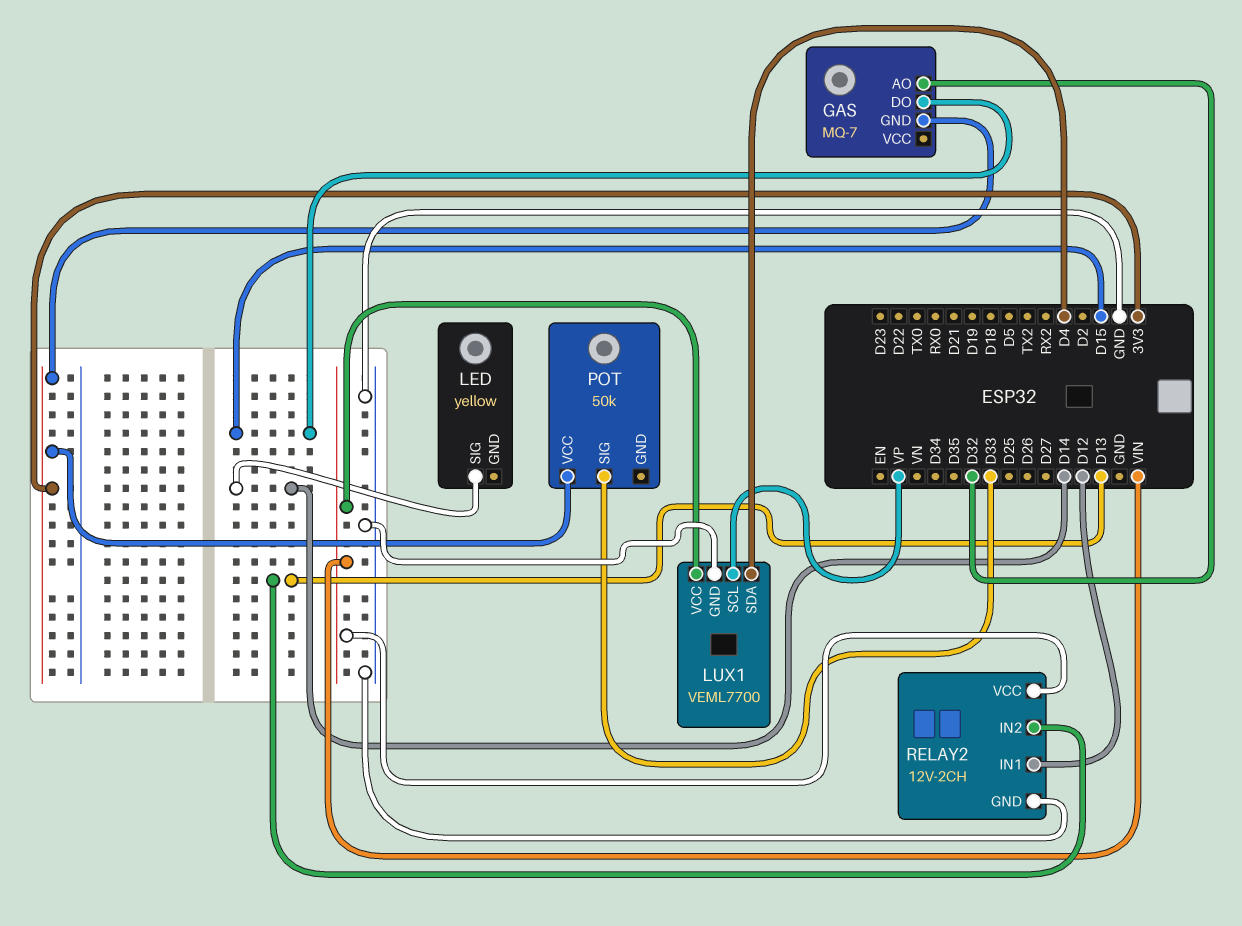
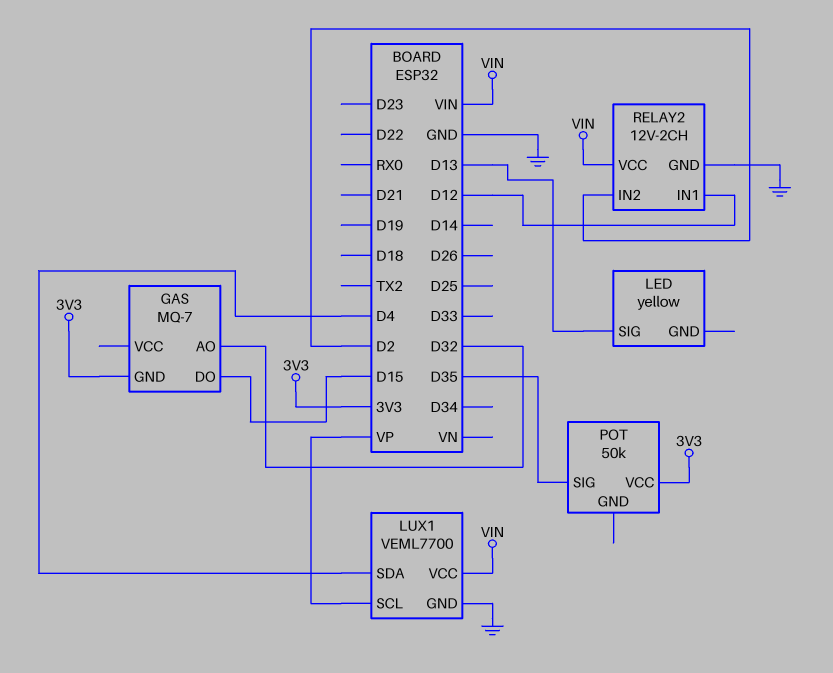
LED pin SIG: D14 -> D13
POT pin SIG: D33 -> D35
RELAY2 pin IN2: D13 -> D2

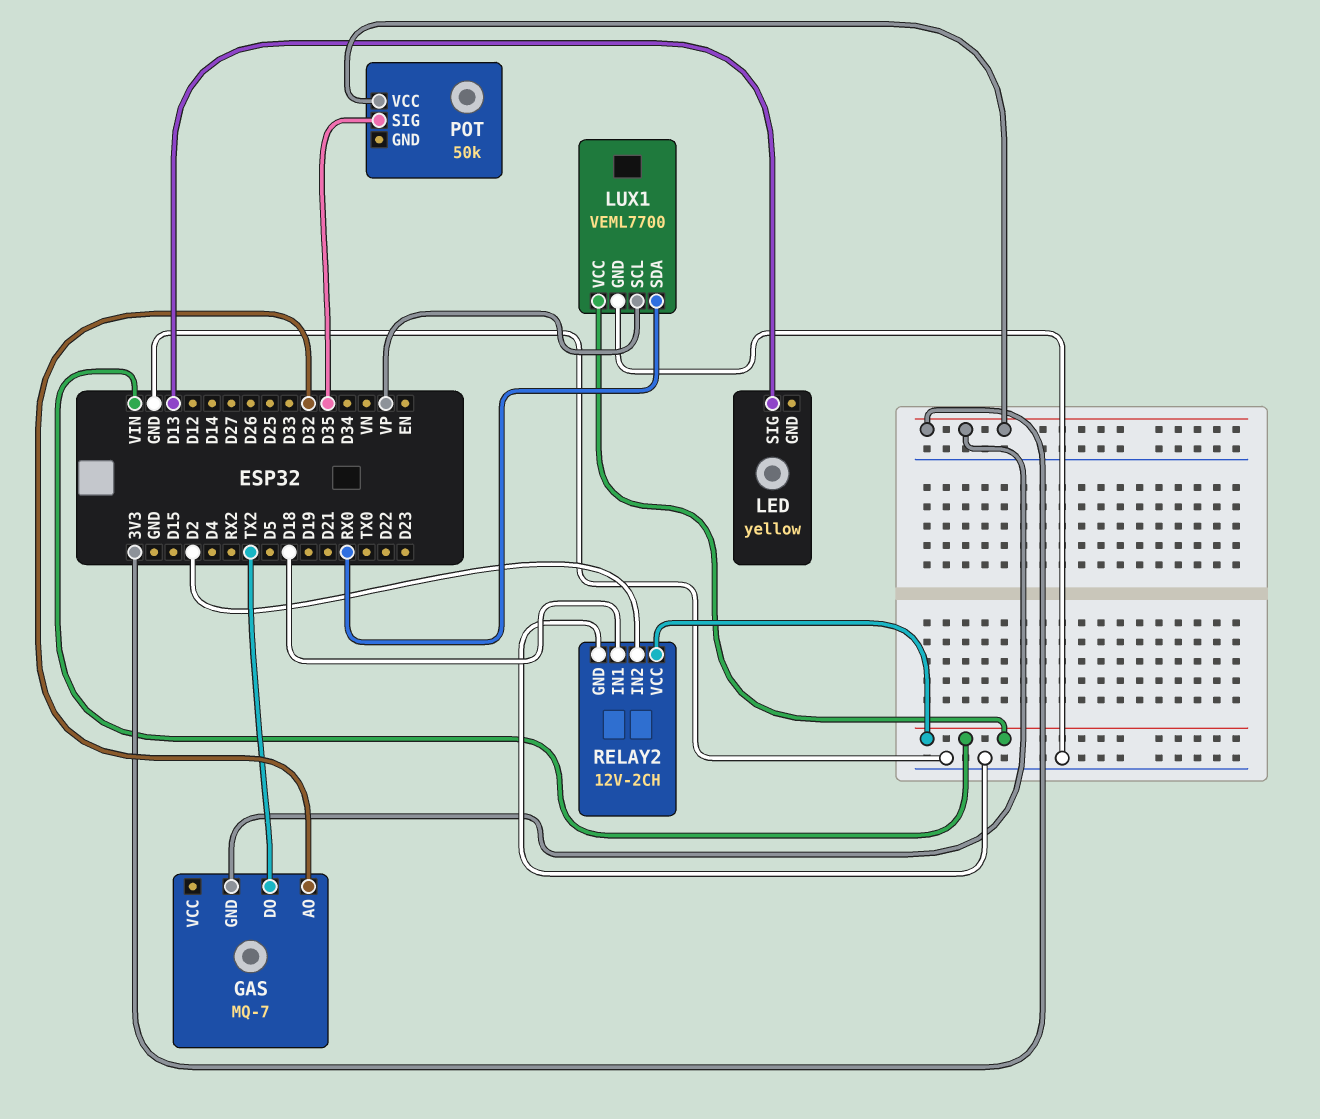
GAS pin DO: D15 -> TX2
LUX1 pin SDA: D4 -> RX0
RELAY2 pin IN1: D12 -> D18

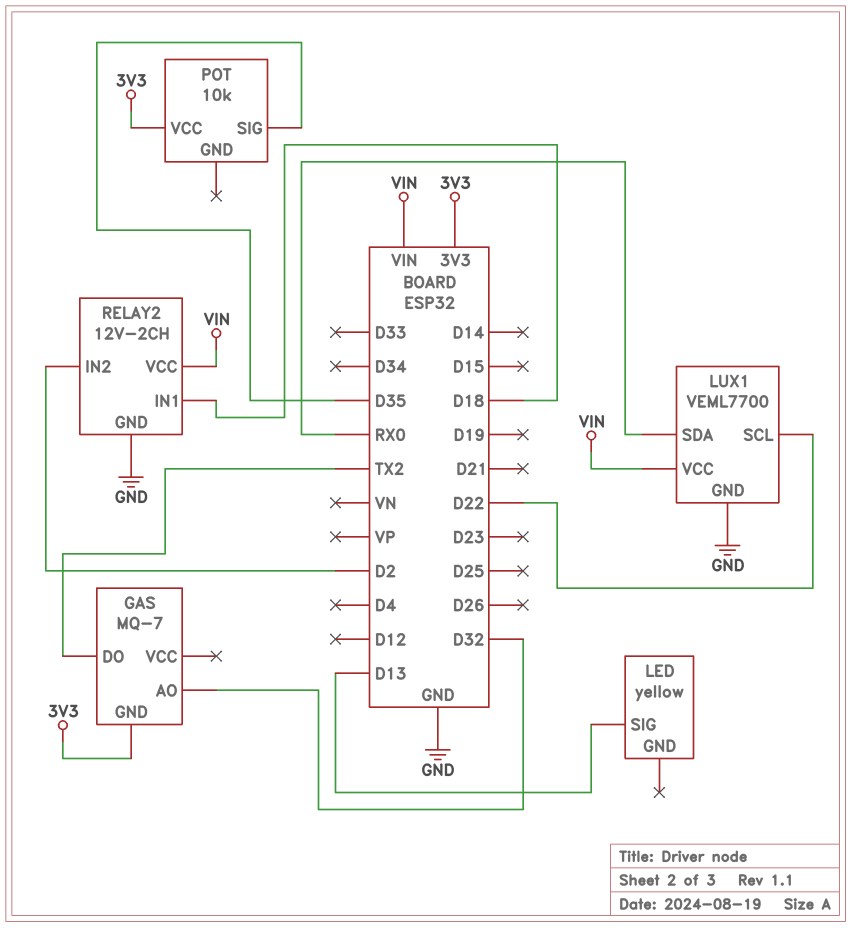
LUX1 pin SCL: VP -> D22
POT: 50k -> 10k

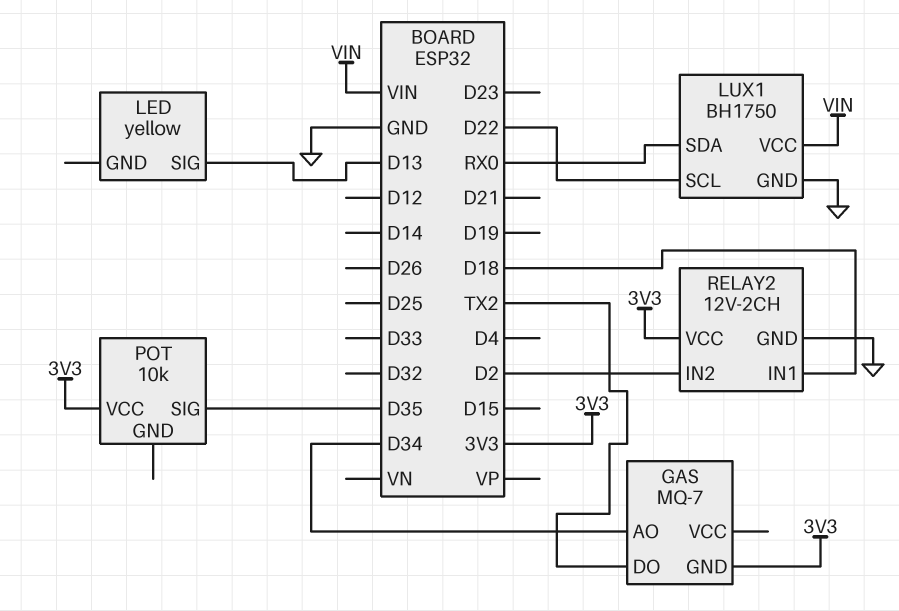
GAS pin AO: D32 -> D34
LUX1: VEML7700 -> BH1750
RELAY2 pin VCC: VIN -> 3V3

